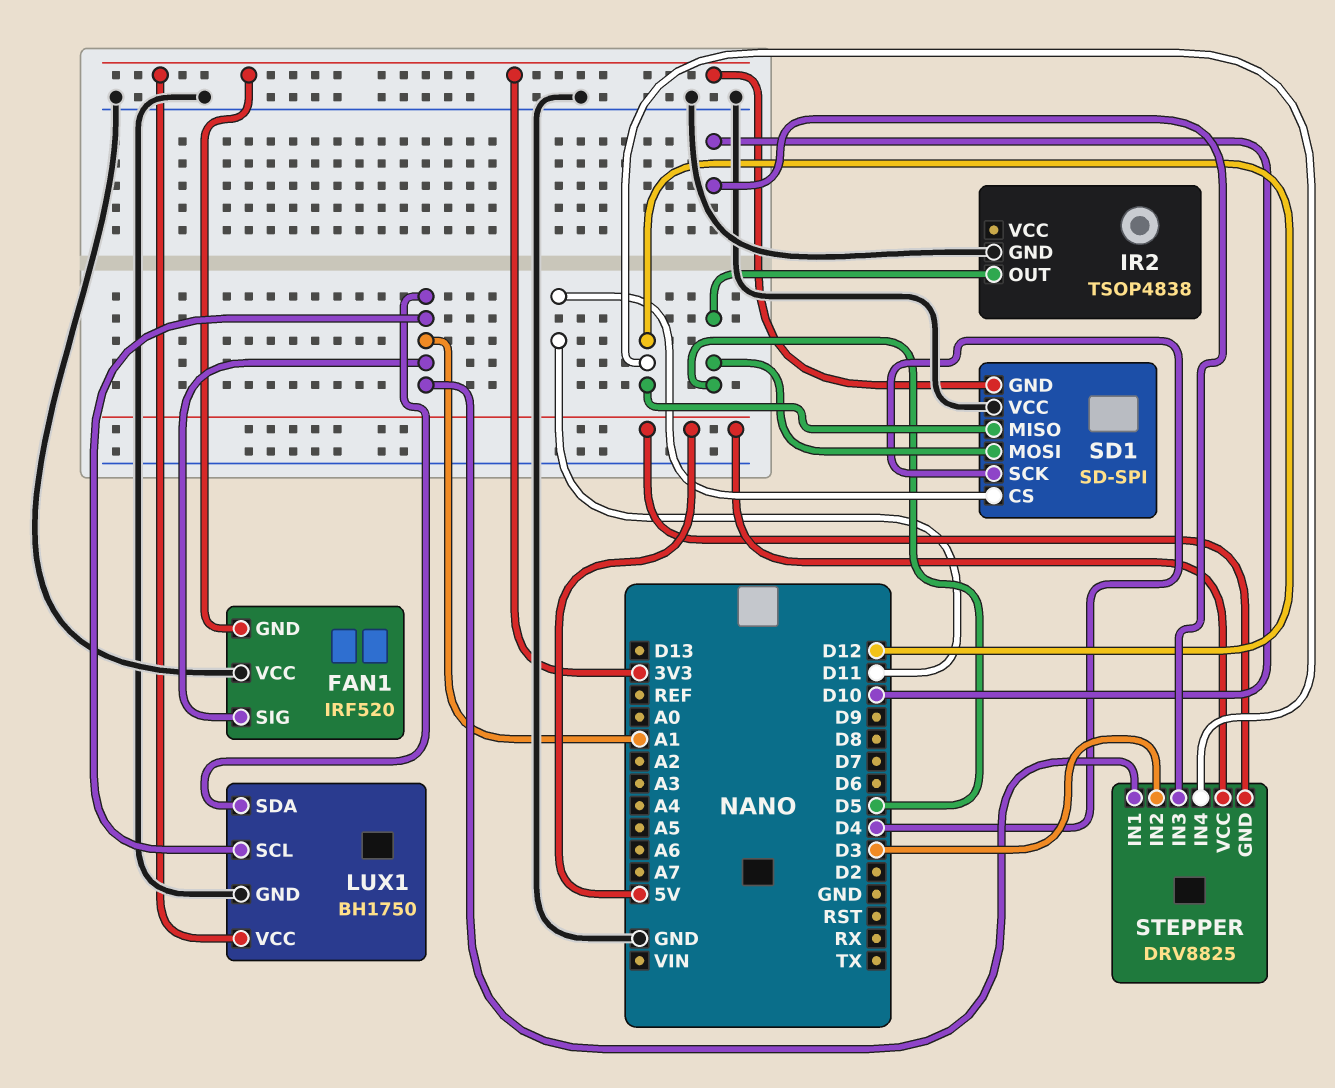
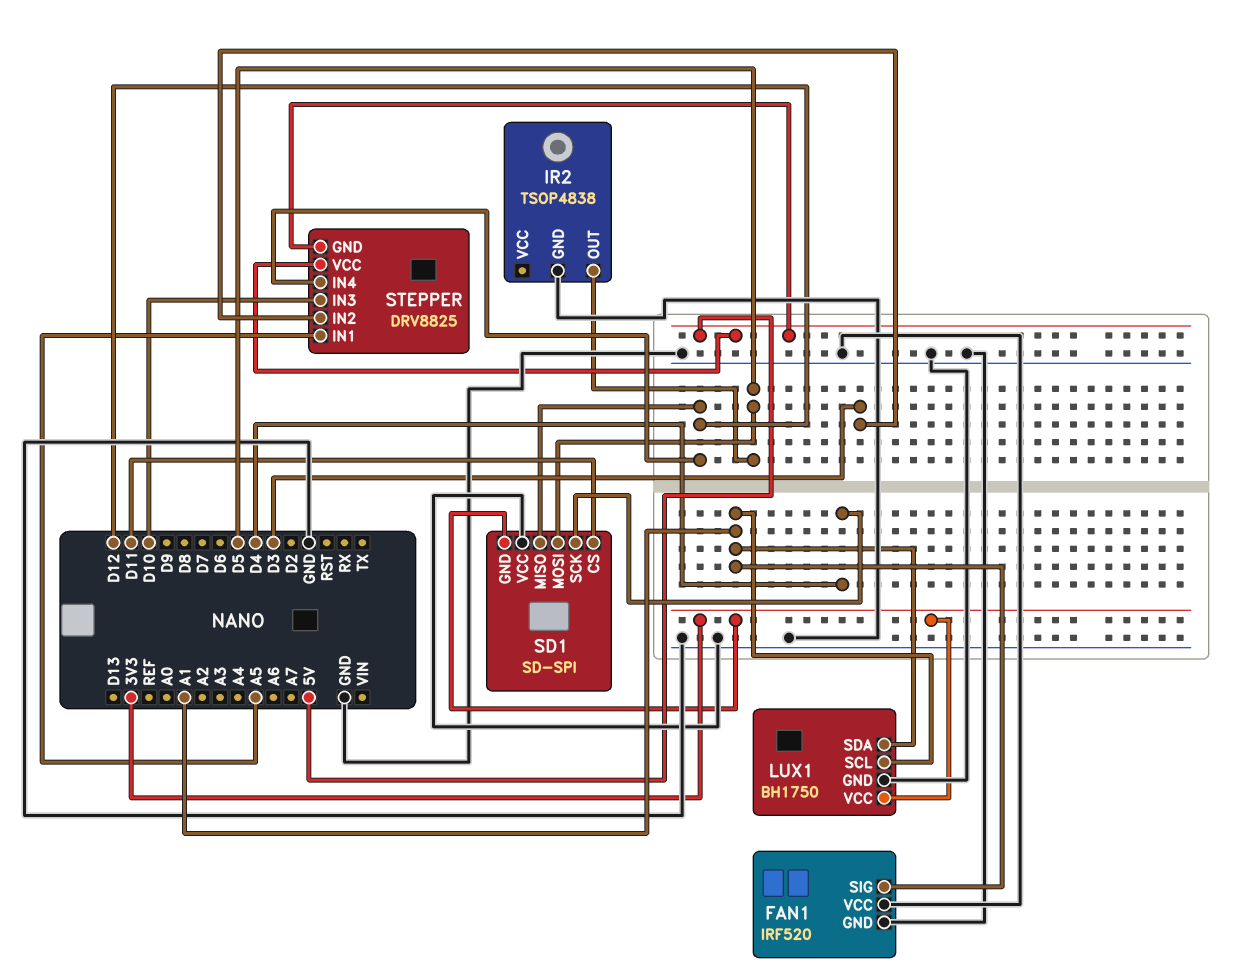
FAN1 pin GND: 3V3 -> GND
STEPPER pin IN1: A1 -> A5

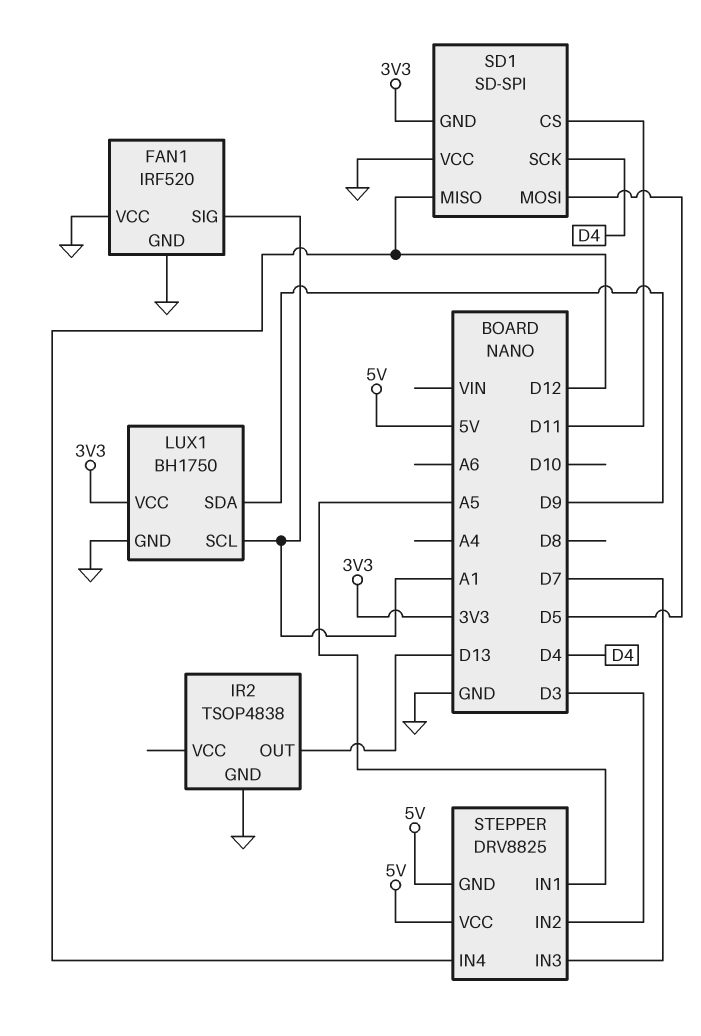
IR2 pin OUT: D5 -> D13
LUX1 pin SDA: A1 -> D9
STEPPER pin IN3: D10 -> D7

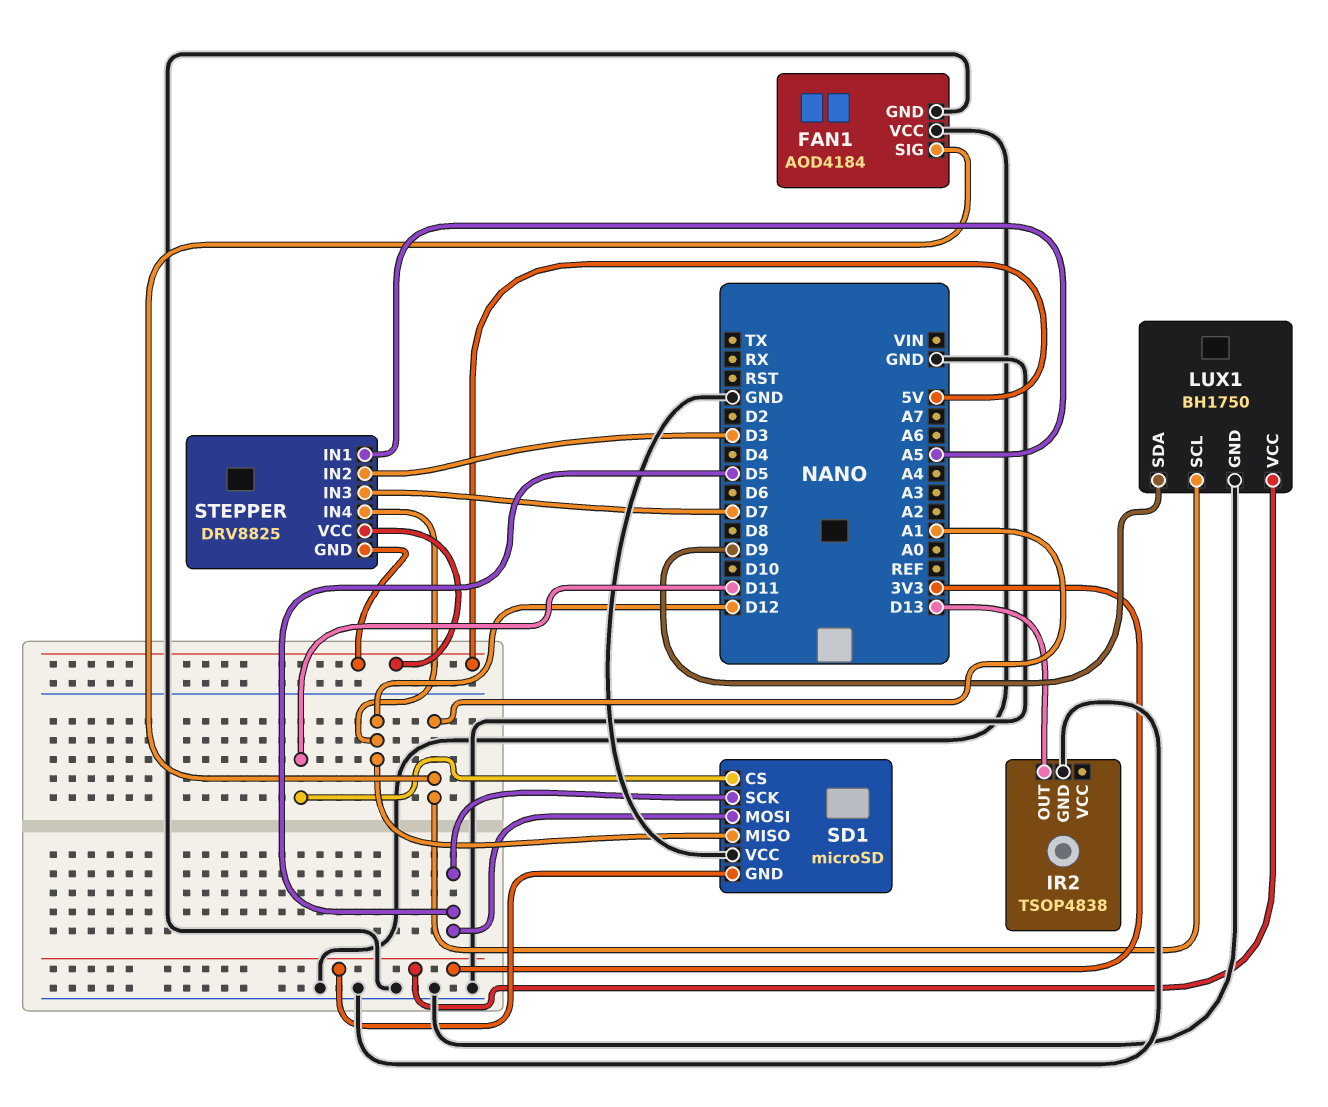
FAN1: IRF520 -> AOD4184
SD1: SD-SPI -> microSD
SD1 pin SCK: D4 -> D5

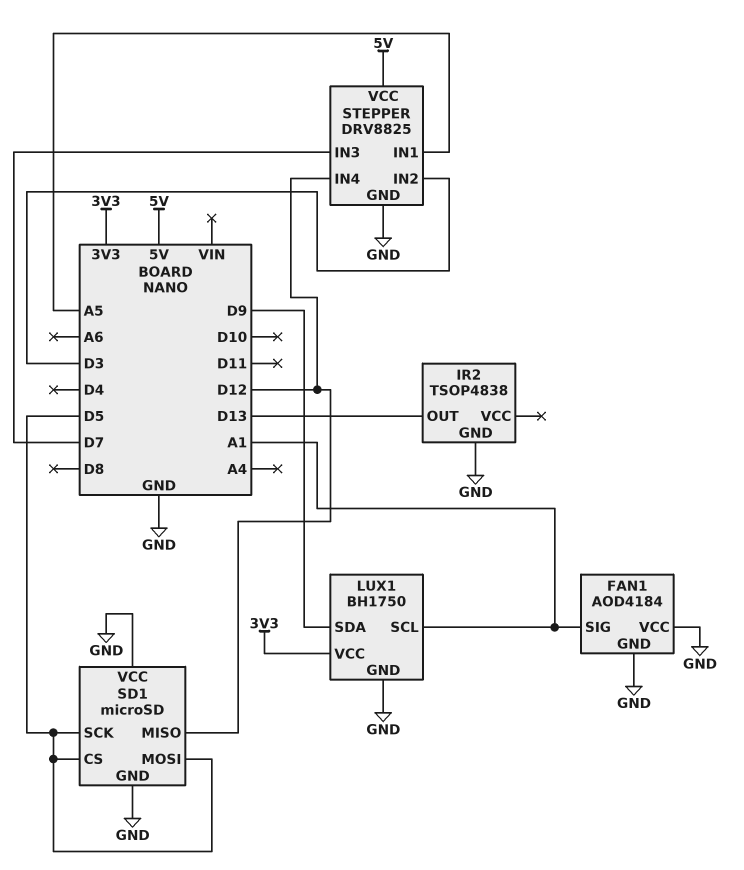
SD1 pin CS: D11 -> D5
SD1 pin GND: 3V3 -> GND
STEPPER pin GND: 5V -> GND

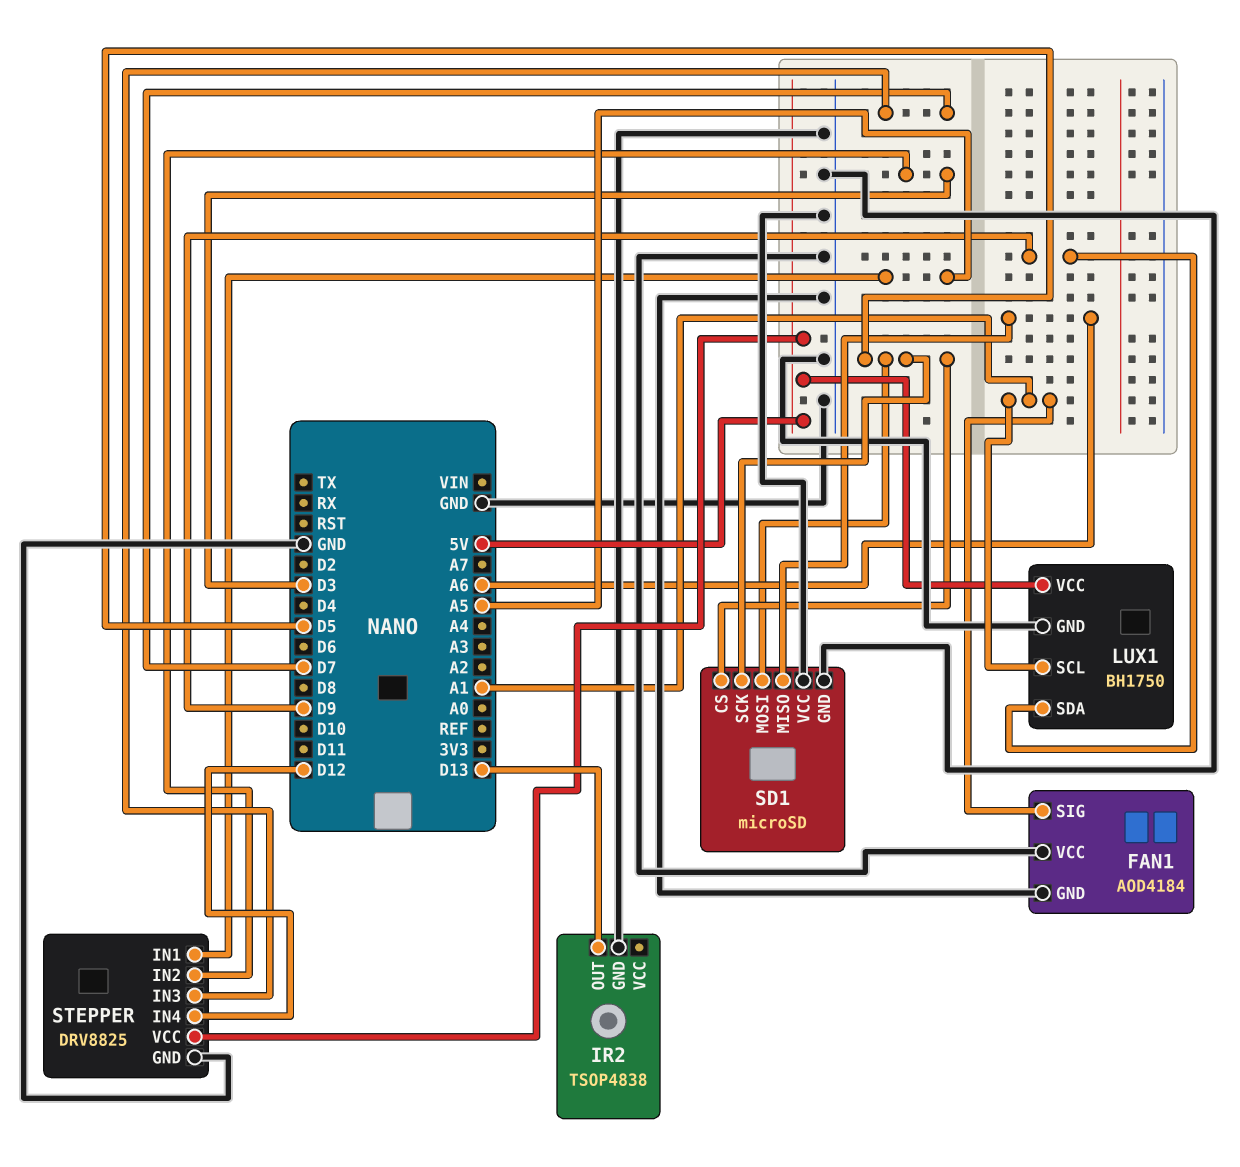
LUX1 pin VCC: 3V3 -> 5V
SD1 pin MISO: D12 -> A6

